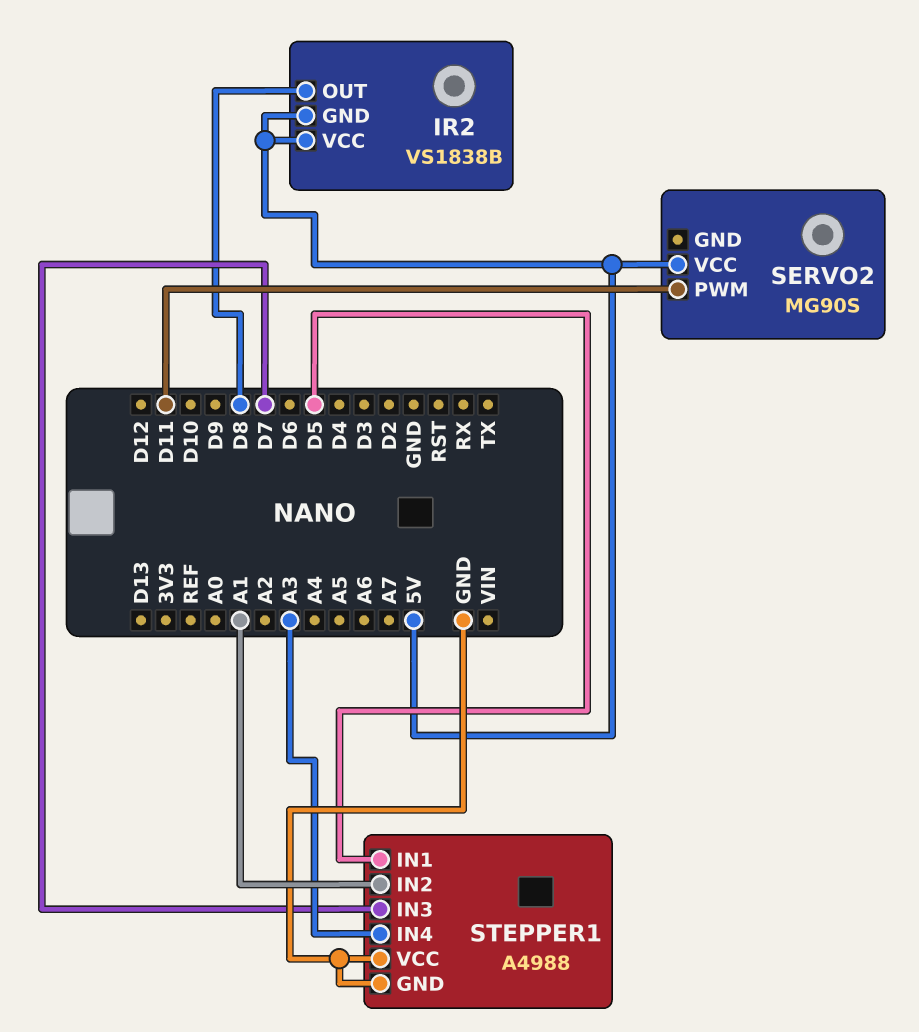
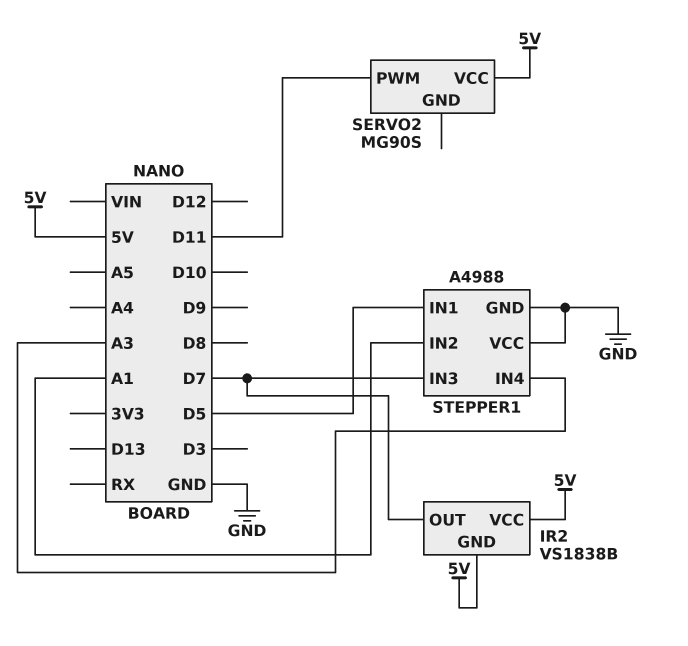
IR2 pin OUT: D8 -> D7

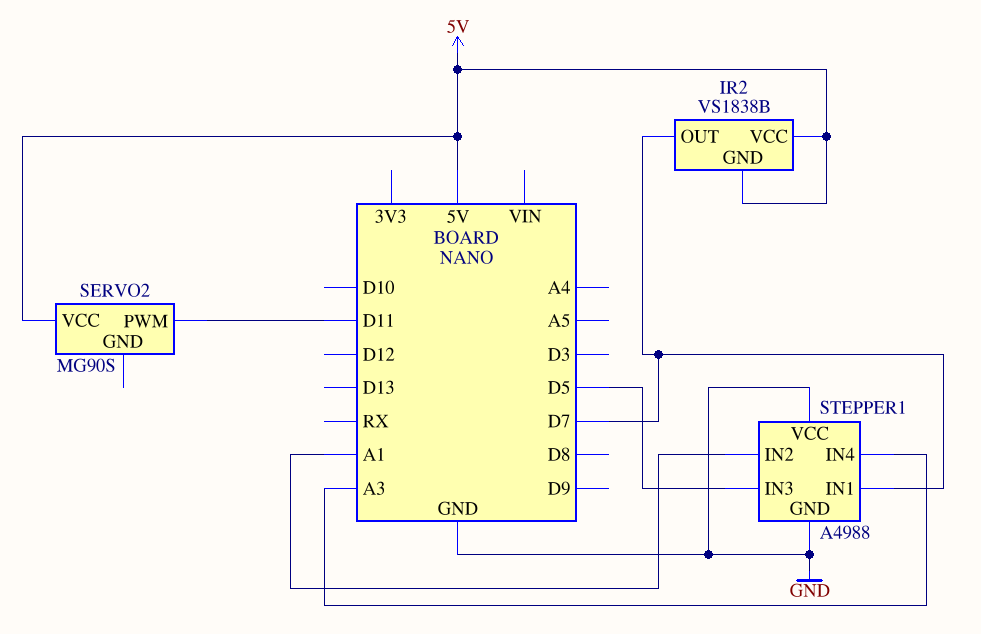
STEPPER1 pin IN1: D5 -> D7
STEPPER1 pin IN3: D7 -> D5

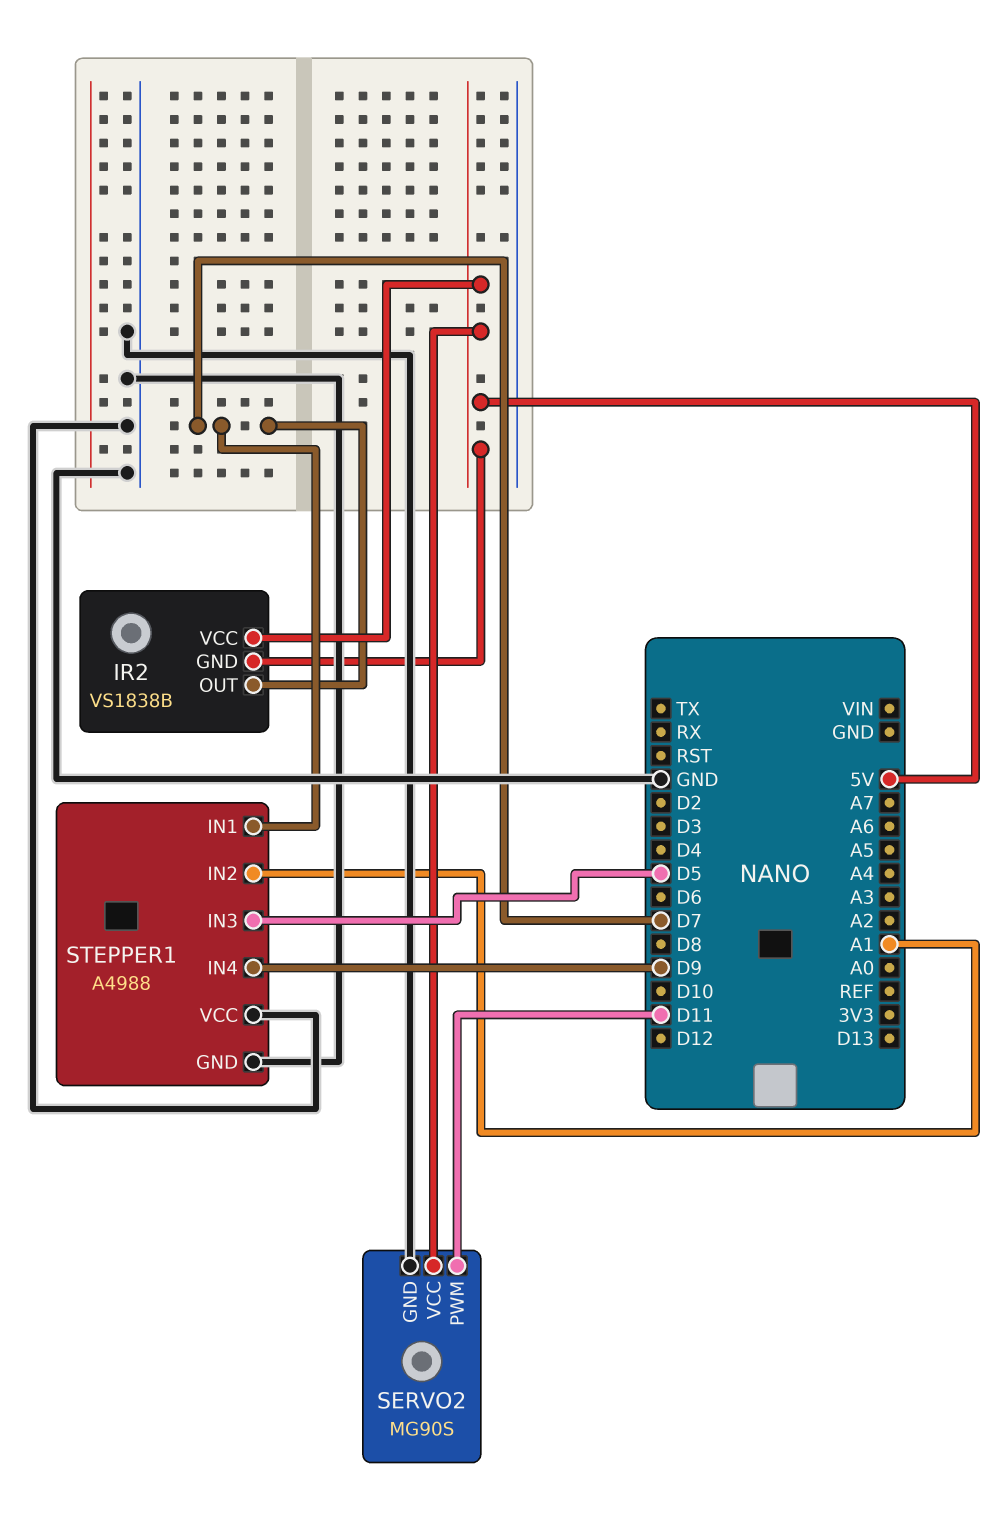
SERVO2 pin GND: none -> GND
STEPPER1 pin IN4: A3 -> D9

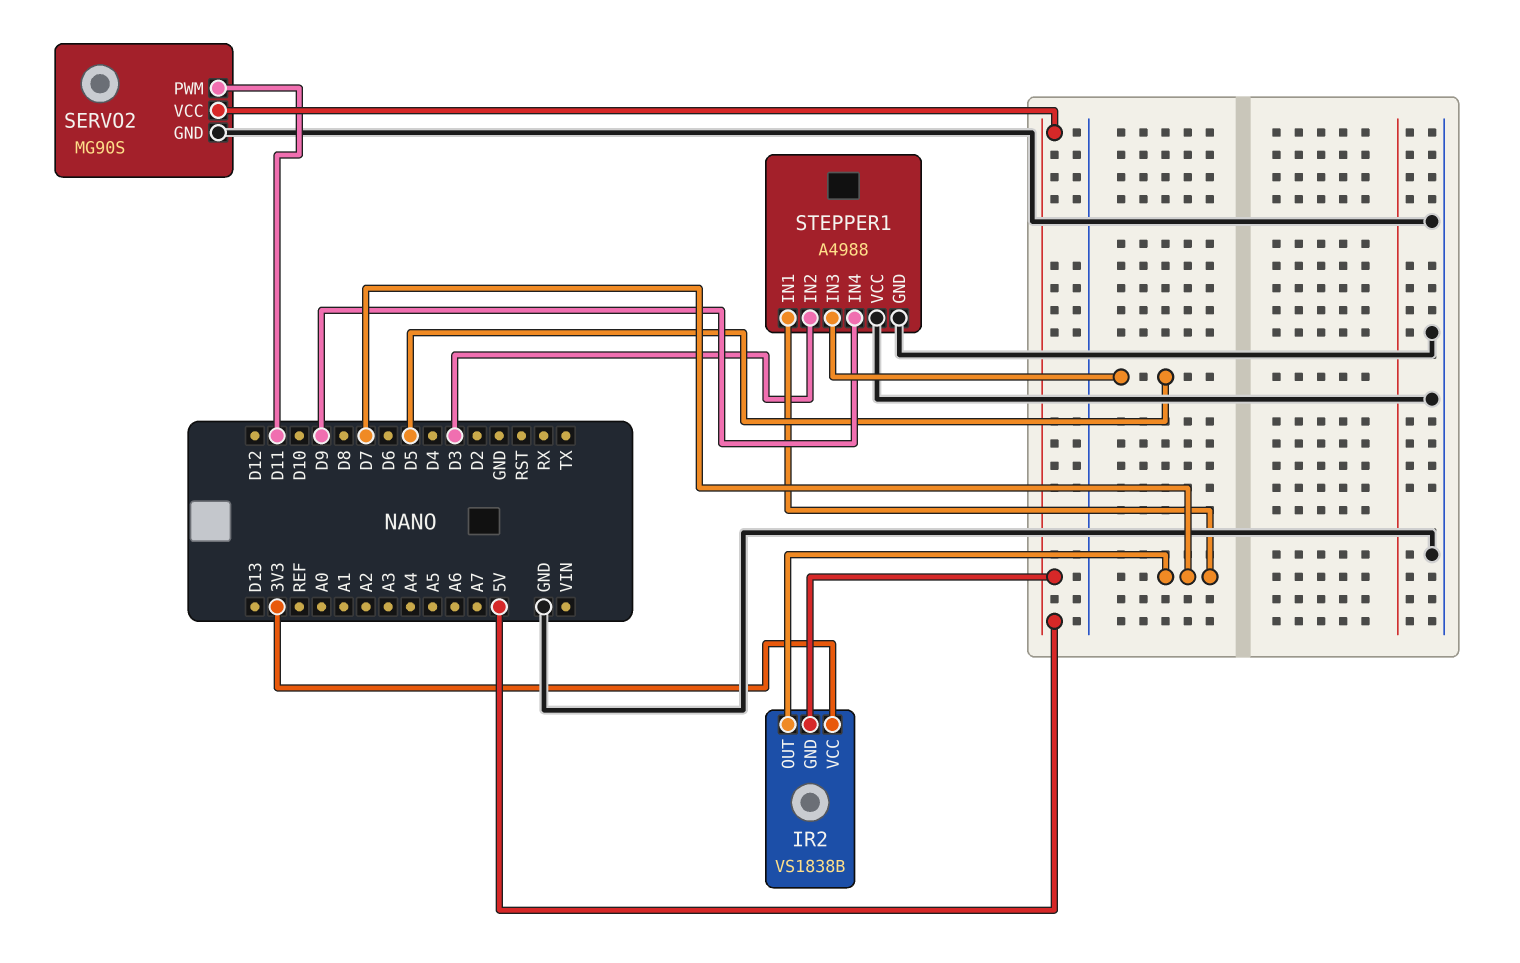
IR2 pin VCC: 5V -> 3V3
STEPPER1 pin IN2: A1 -> D3

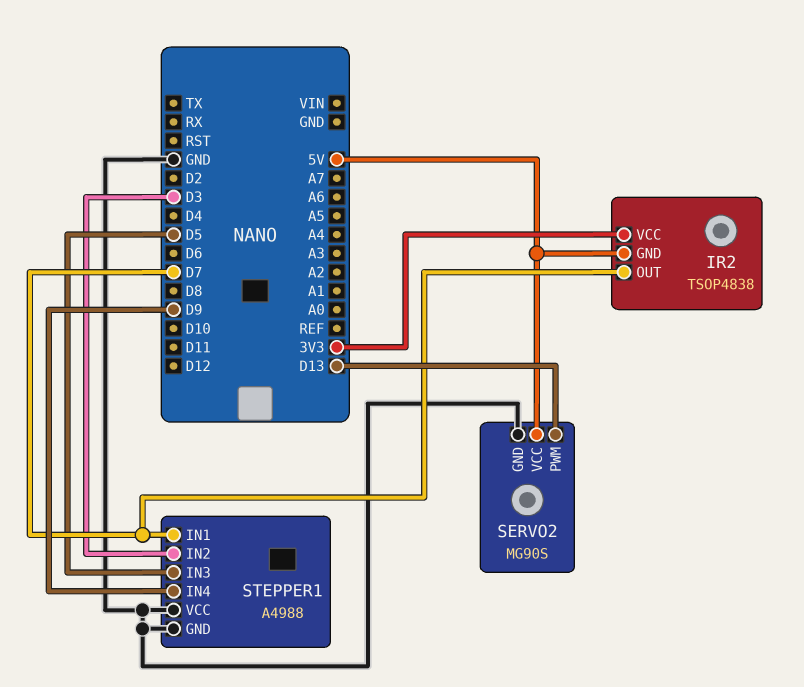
IR2: VS1838B -> TSOP4838
SERVO2 pin PWM: D11 -> D13

